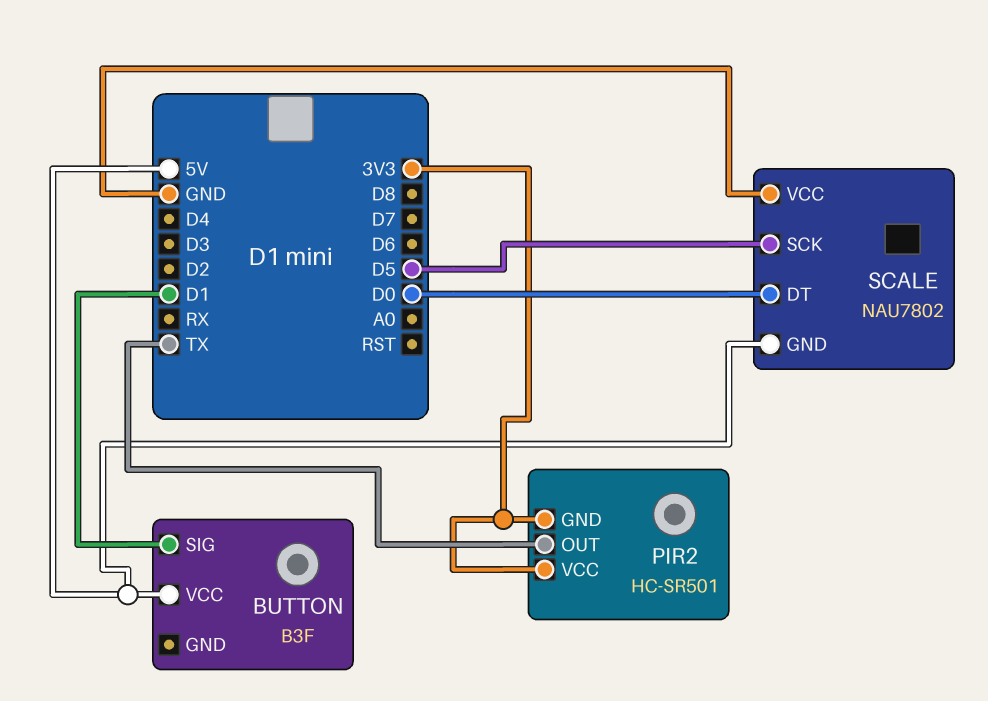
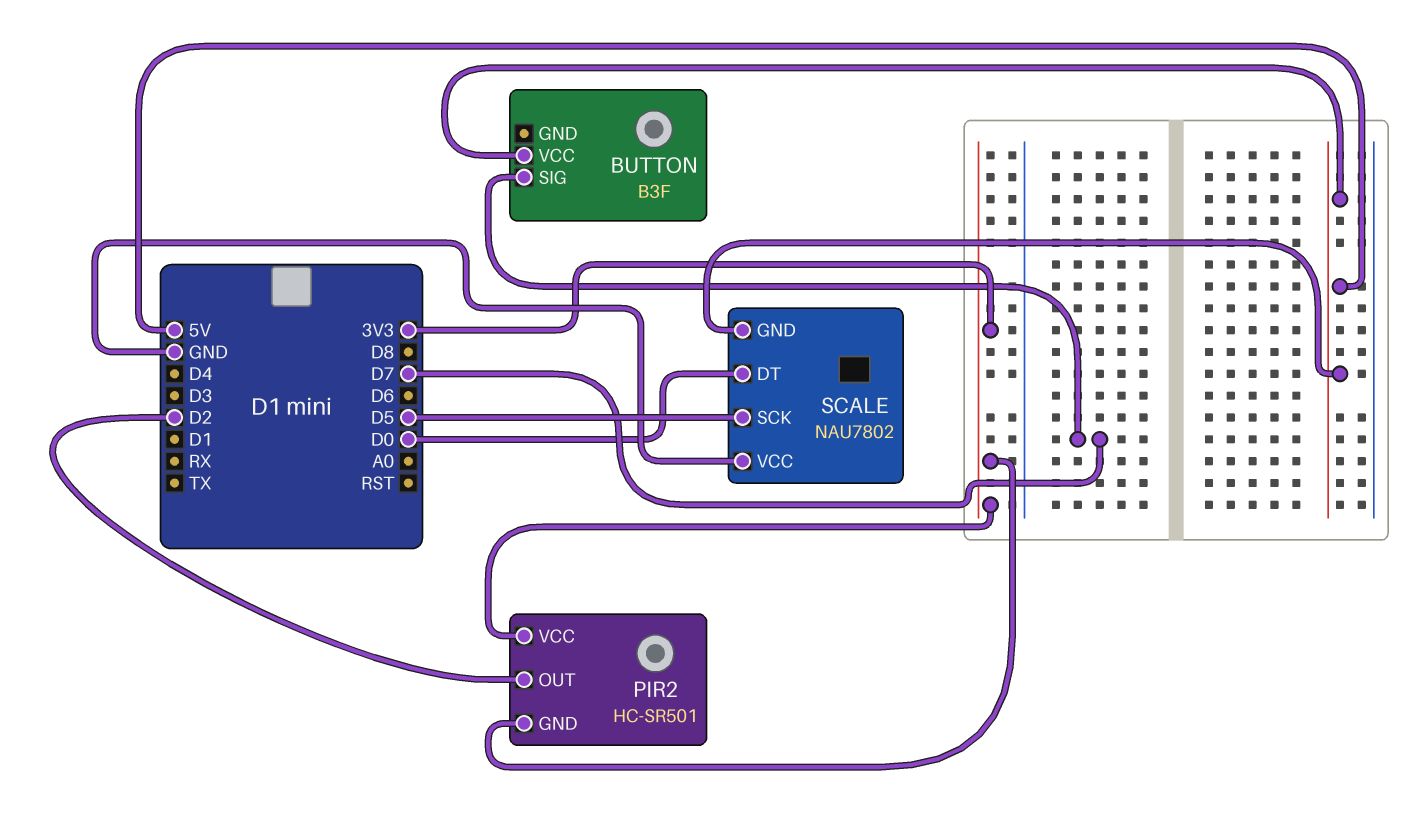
BUTTON pin SIG: D1 -> D7
PIR2 pin OUT: TX -> D2

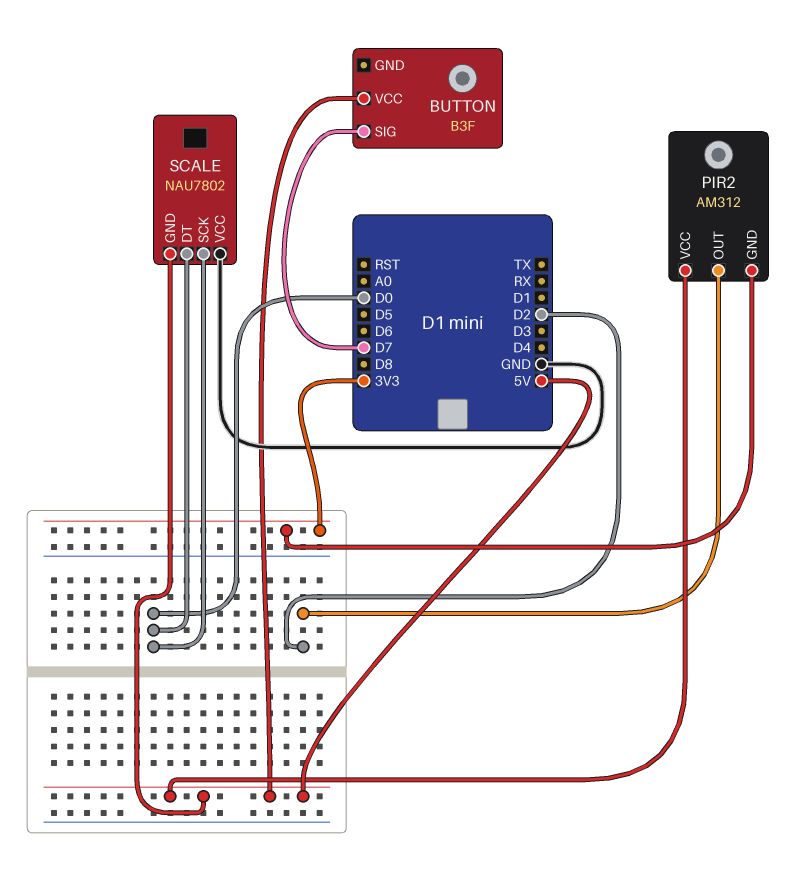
PIR2: HC-SR501 -> AM312
PIR2 pin VCC: 3V3 -> 5V
SCALE pin SCK: D5 -> D0

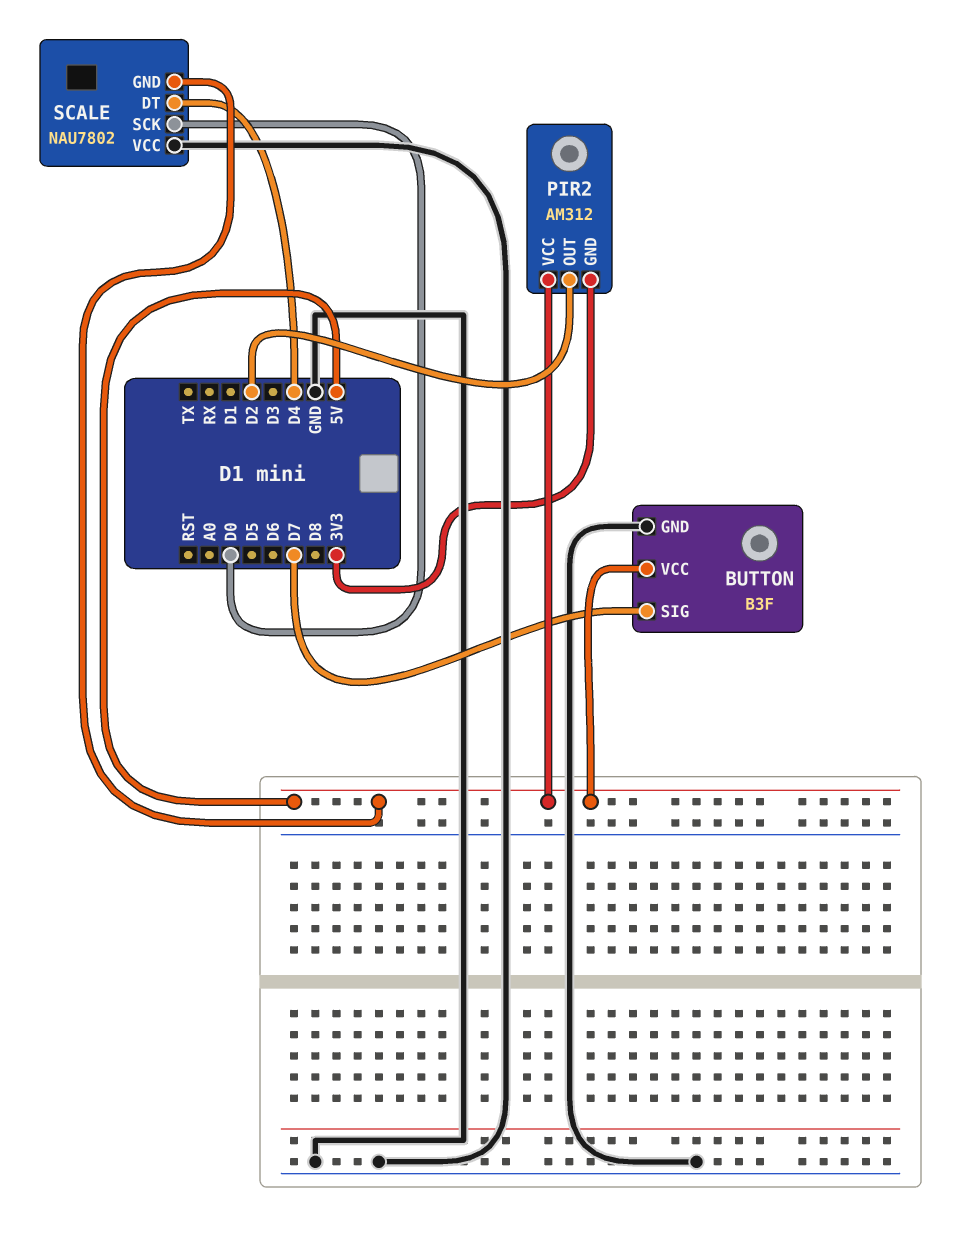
BUTTON pin GND: none -> GND
SCALE pin DT: D0 -> D4

